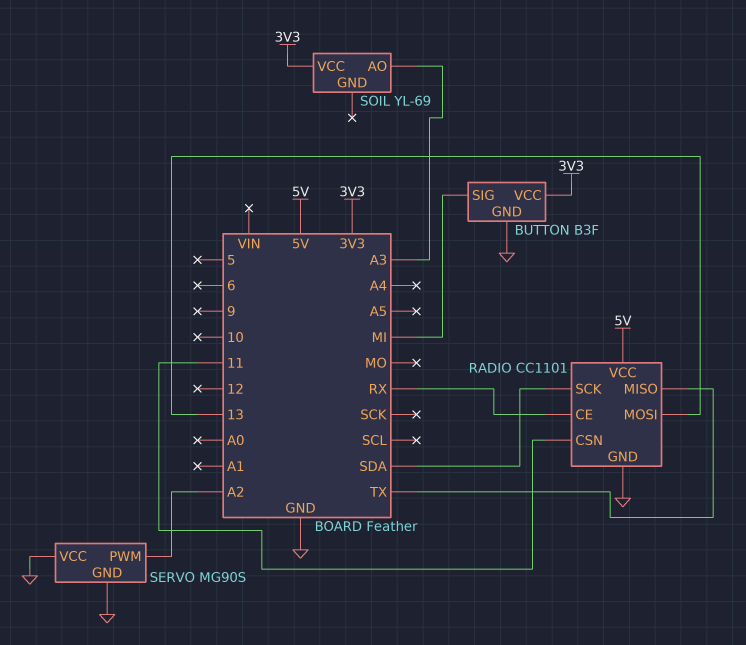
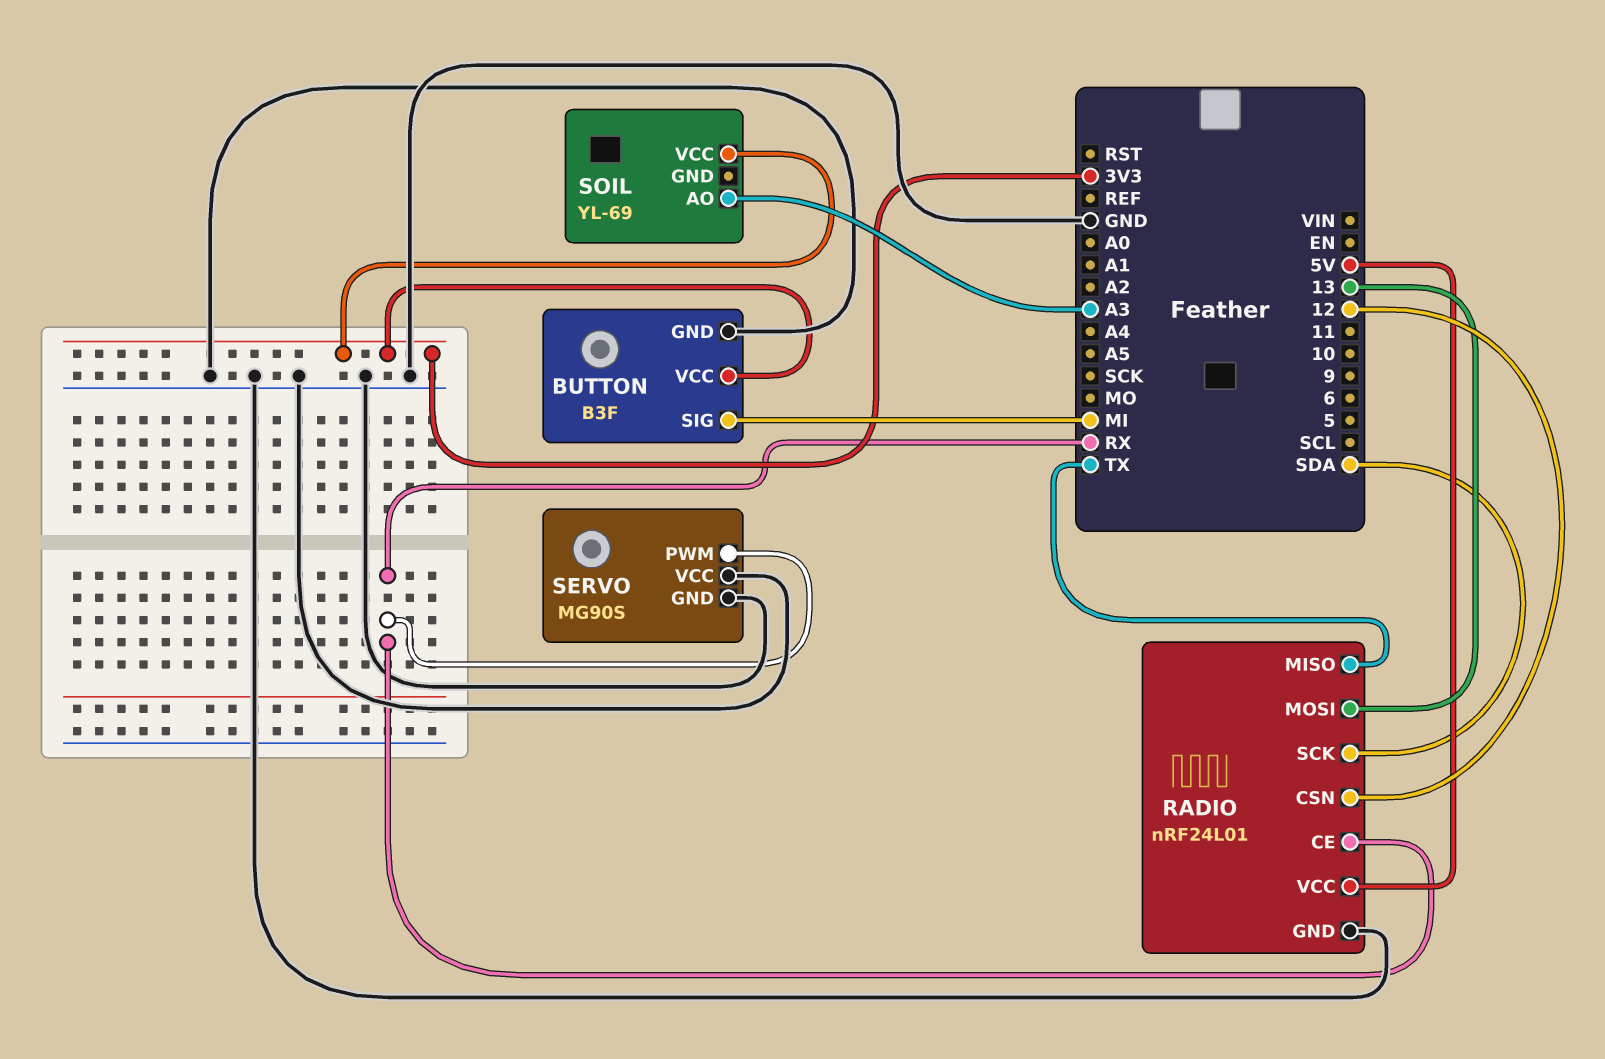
RADIO: CC1101 -> nRF24L01
RADIO pin CSN: 11 -> 12
SERVO pin PWM: A2 -> RX

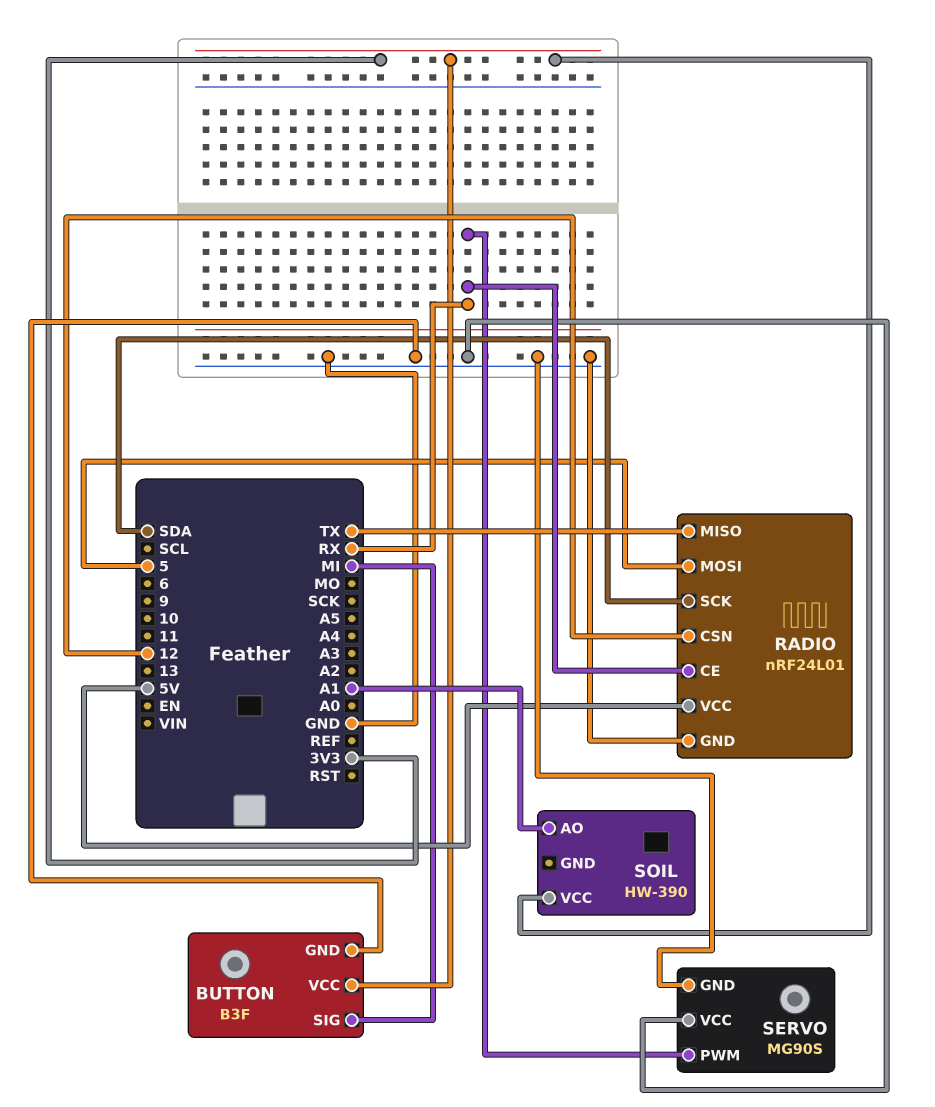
RADIO pin MOSI: 13 -> 5
SOIL: YL-69 -> HW-390
SOIL pin AO: A3 -> A1

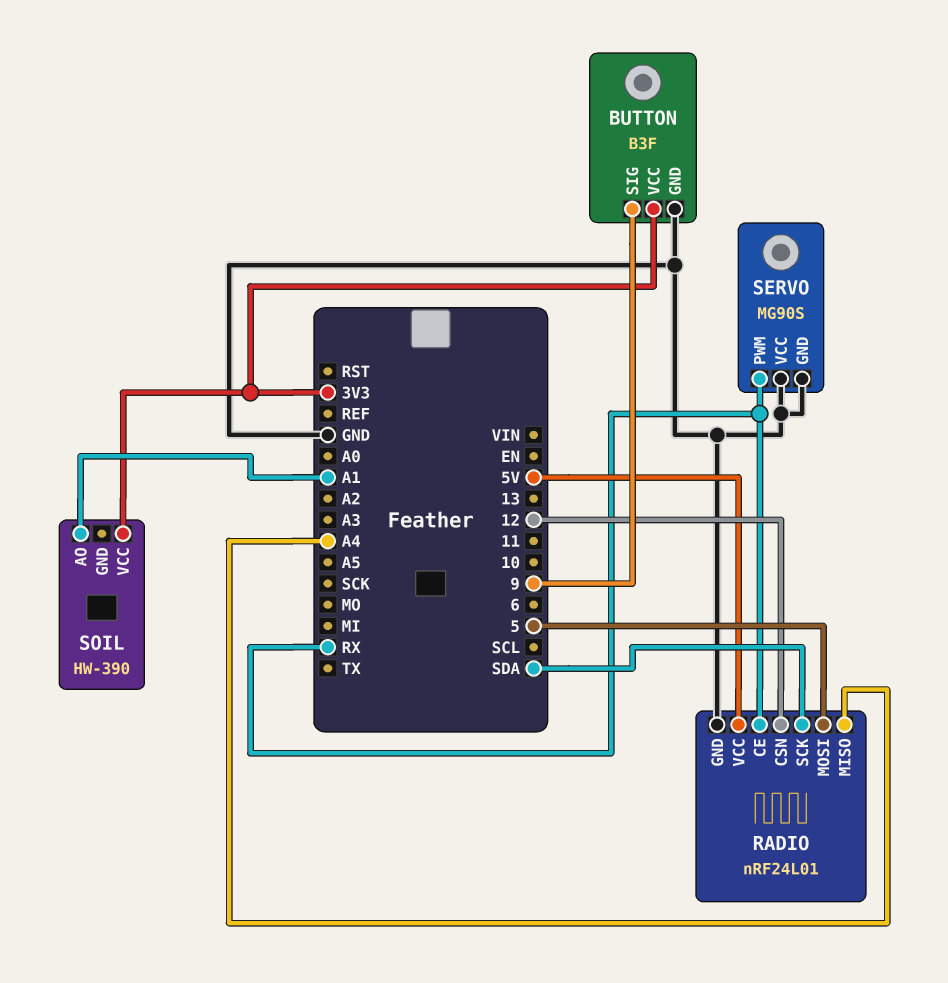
BUTTON pin SIG: MI -> 9
RADIO pin MISO: TX -> A4

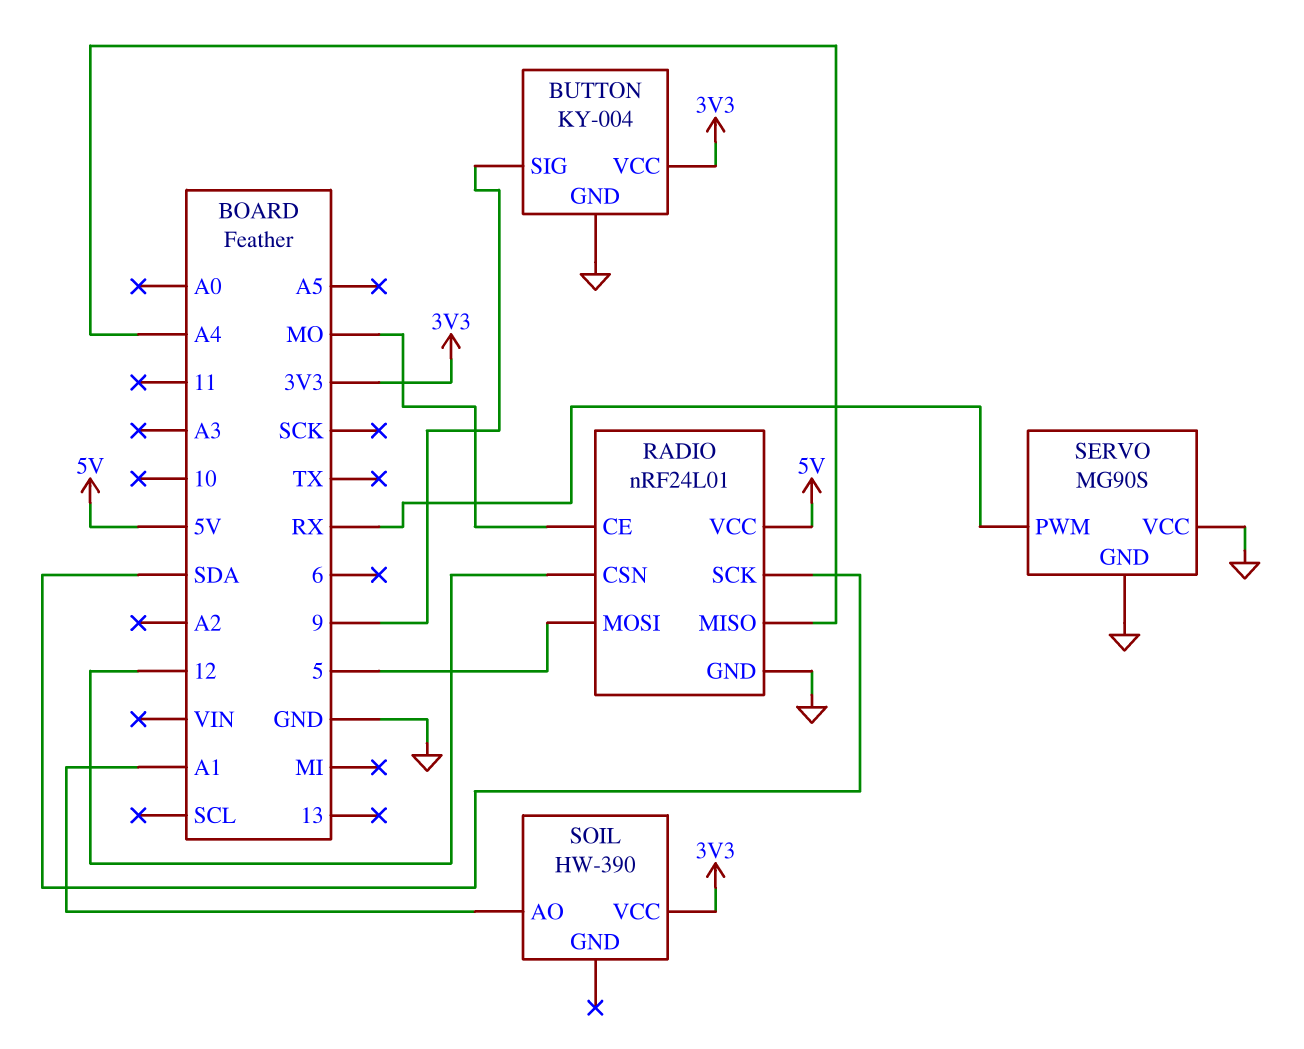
BUTTON: B3F -> KY-004
RADIO pin CE: RX -> MO

